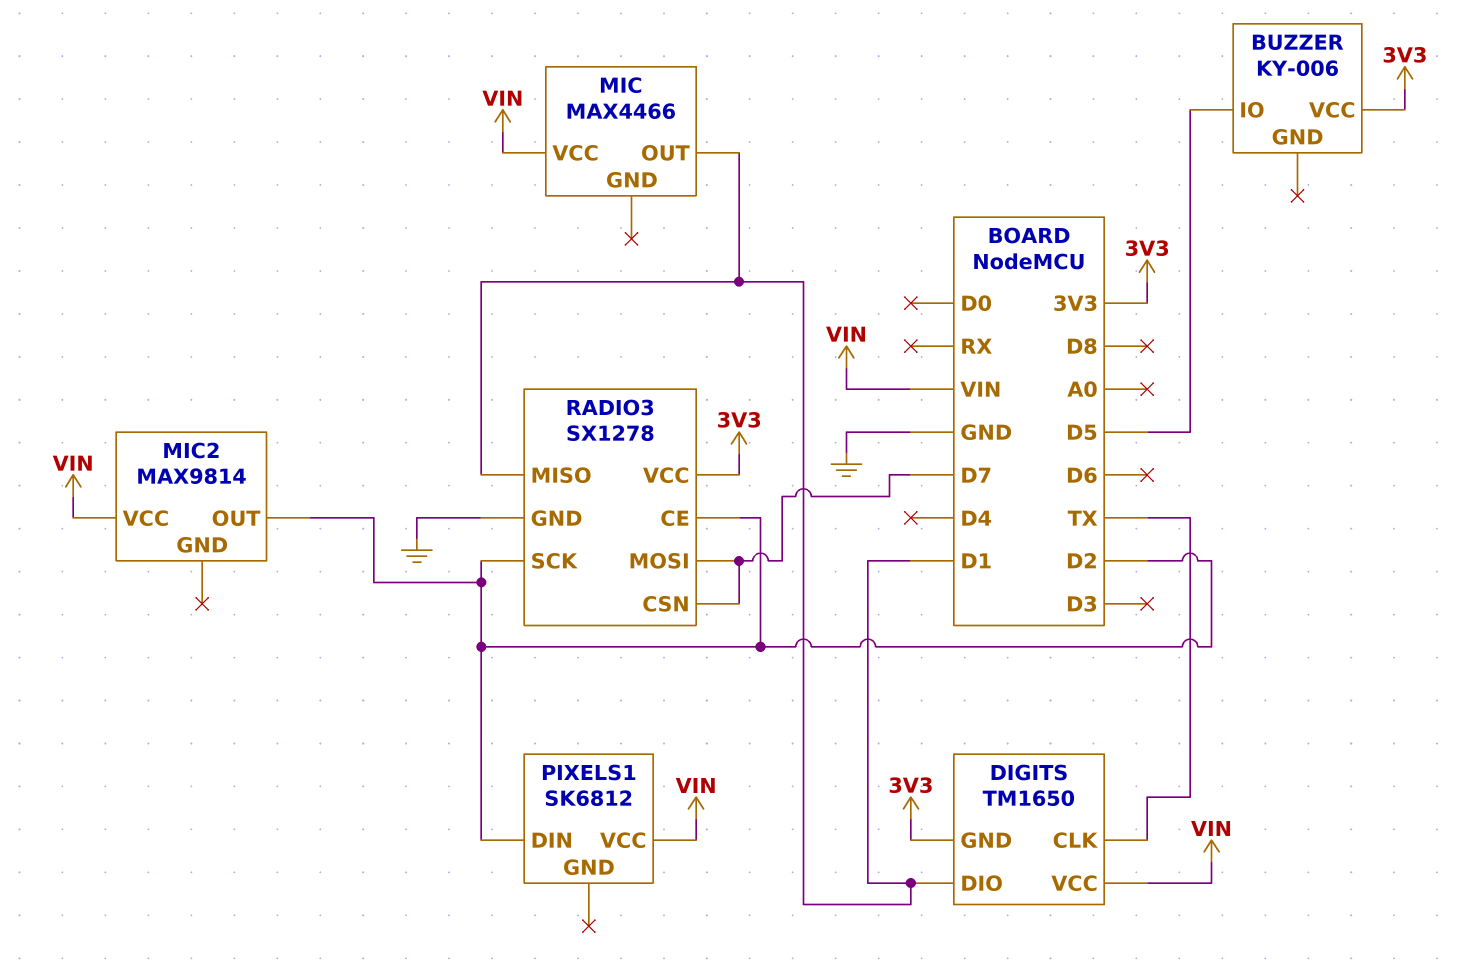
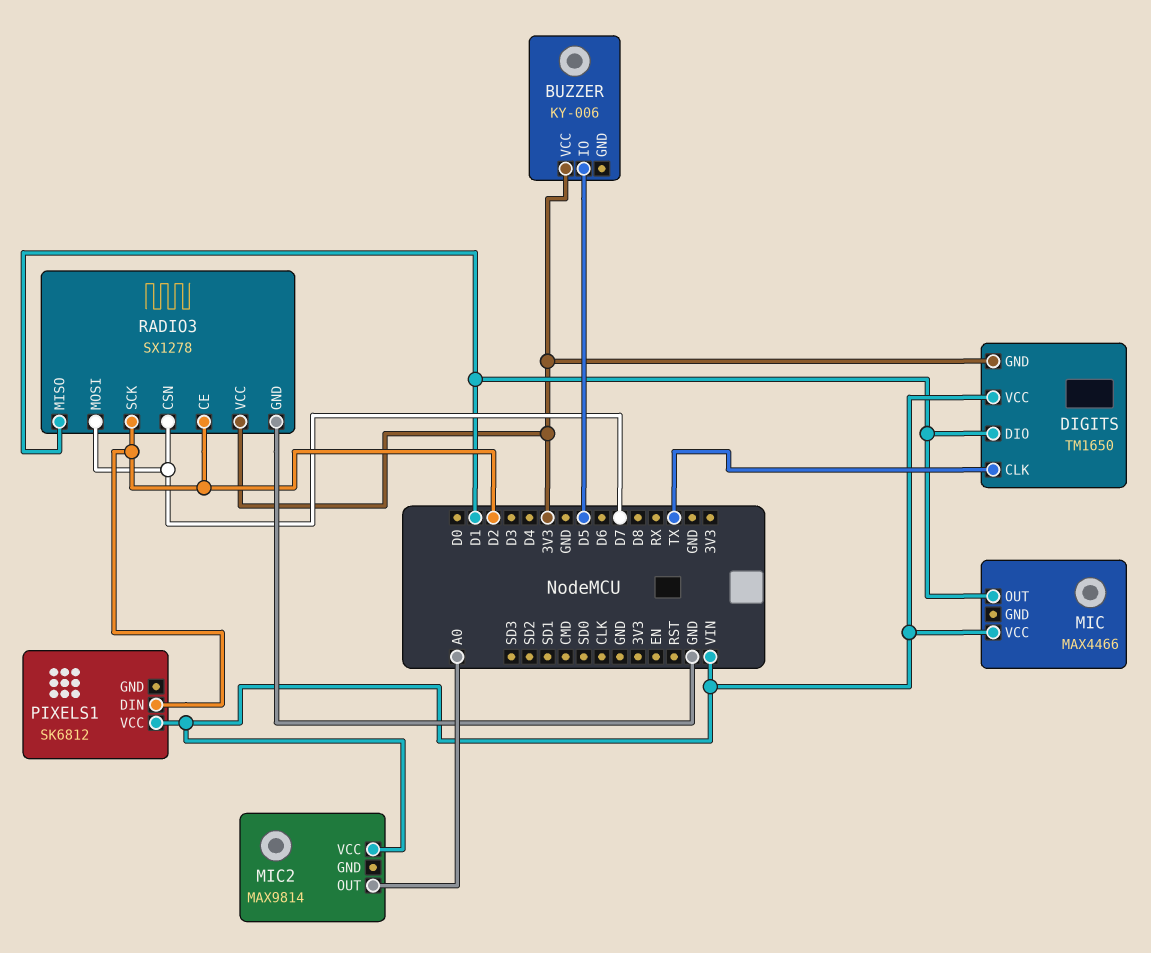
MIC2 pin OUT: D2 -> A0

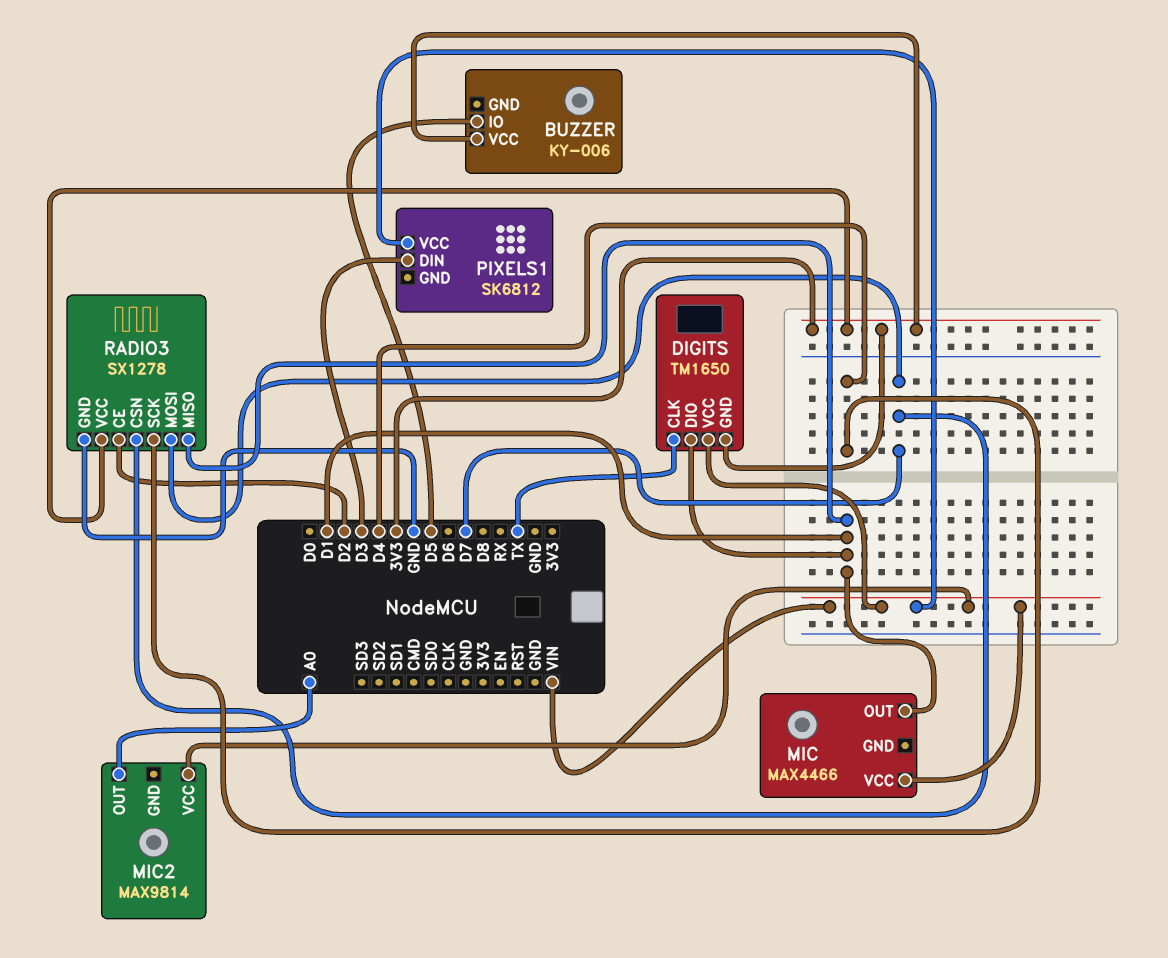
PIXELS1 pin DIN: D2 -> D3
RADIO3 pin SCK: D2 -> D4

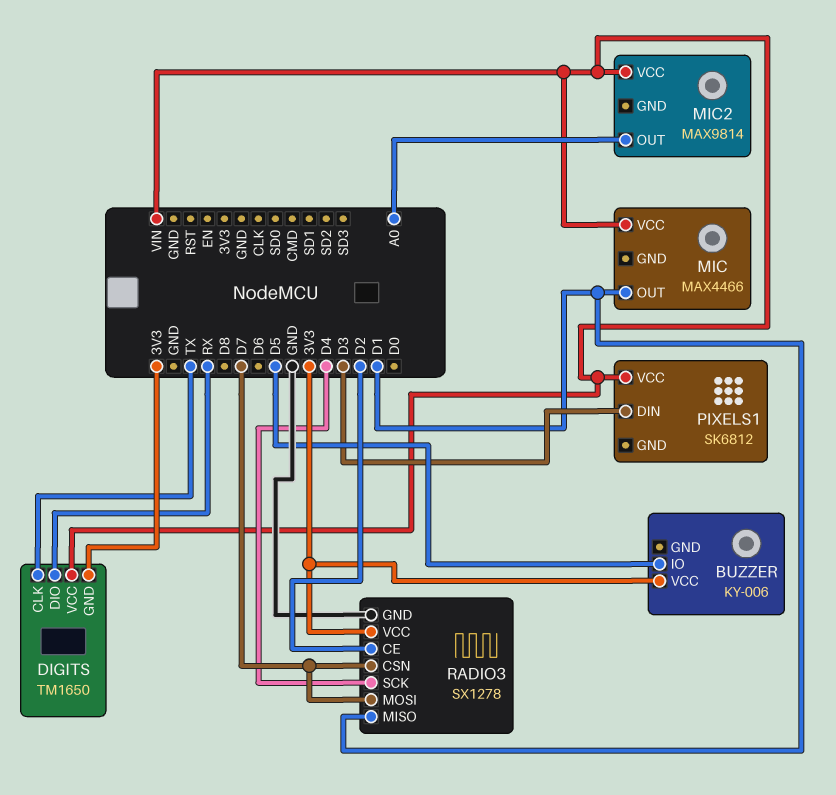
DIGITS pin DIO: D1 -> RX

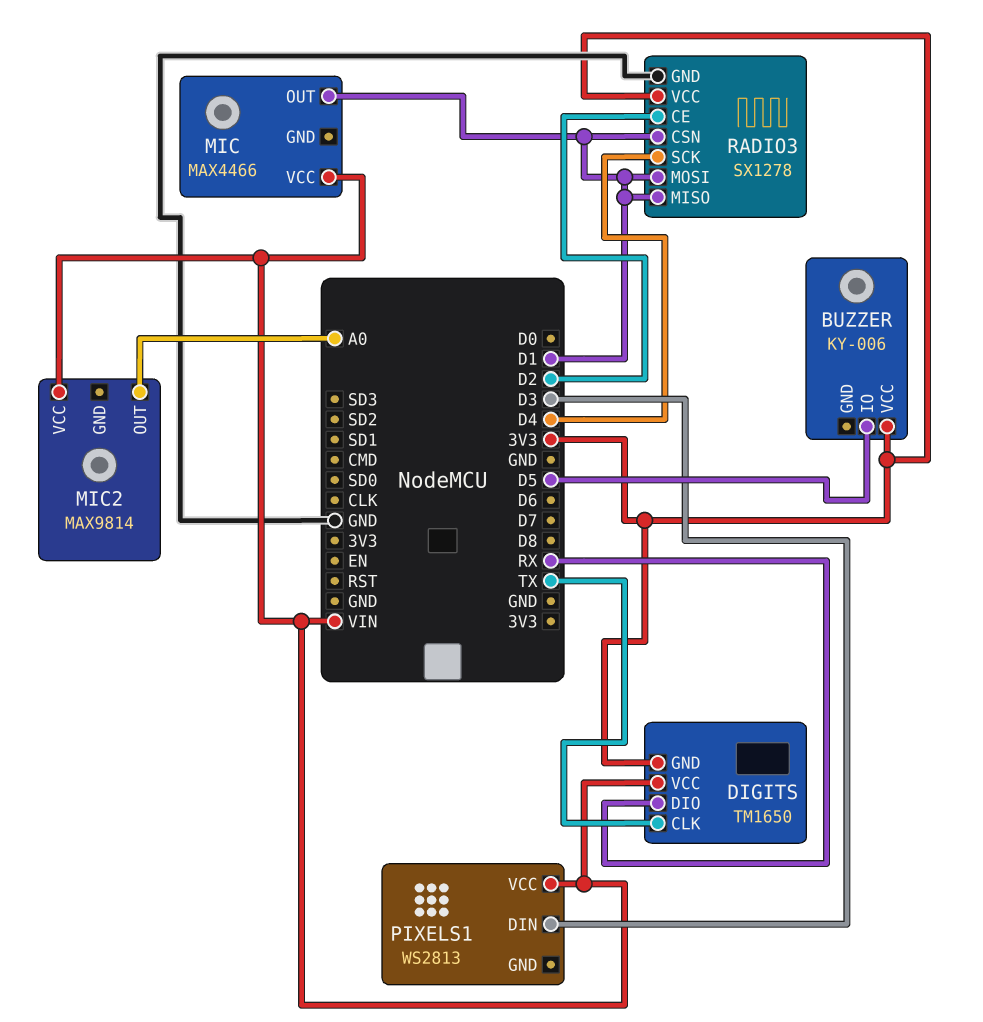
PIXELS1: SK6812 -> WS2813
RADIO3 pin CSN: D7 -> D1
RADIO3 pin MOSI: D7 -> D1

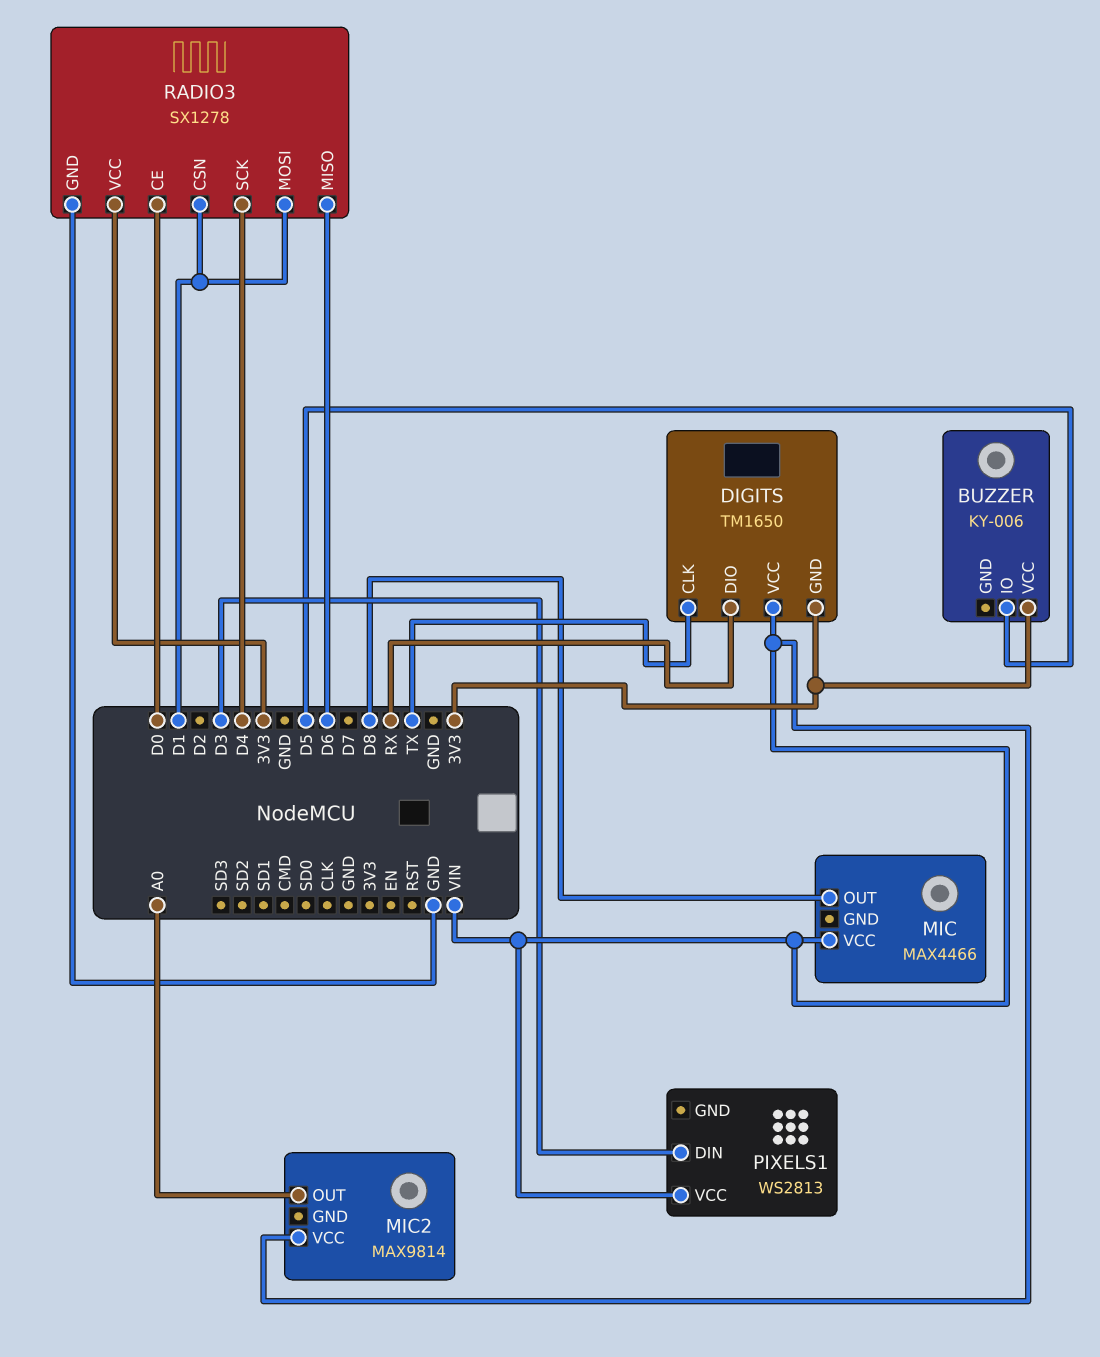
MIC pin OUT: D1 -> D8
RADIO3 pin CE: D2 -> D0
RADIO3 pin MISO: D1 -> D6

